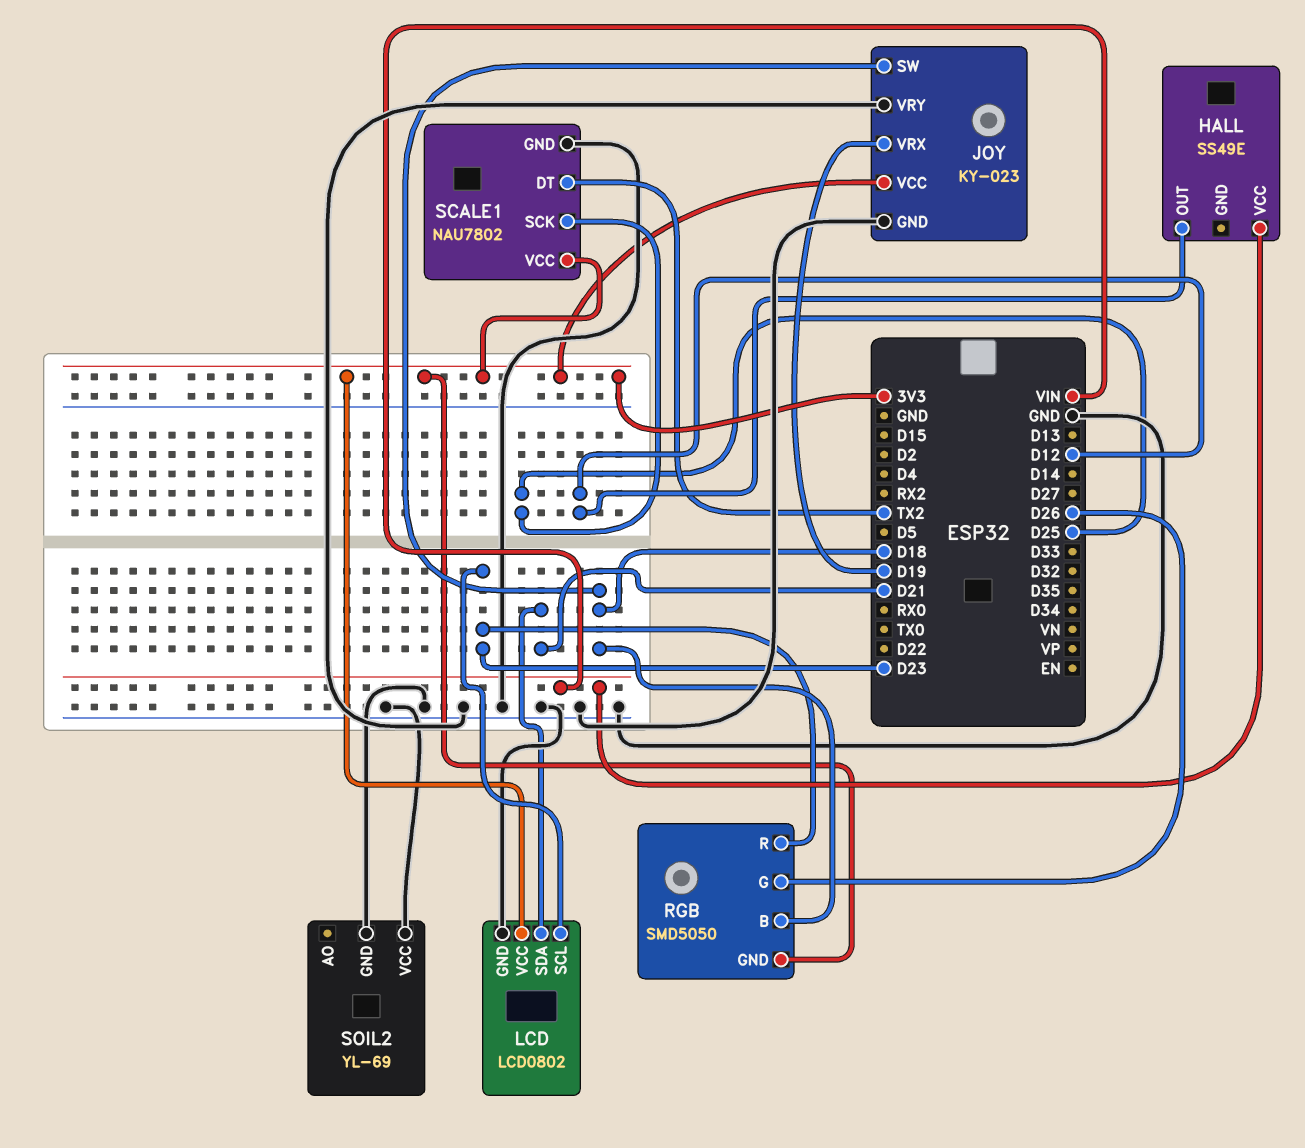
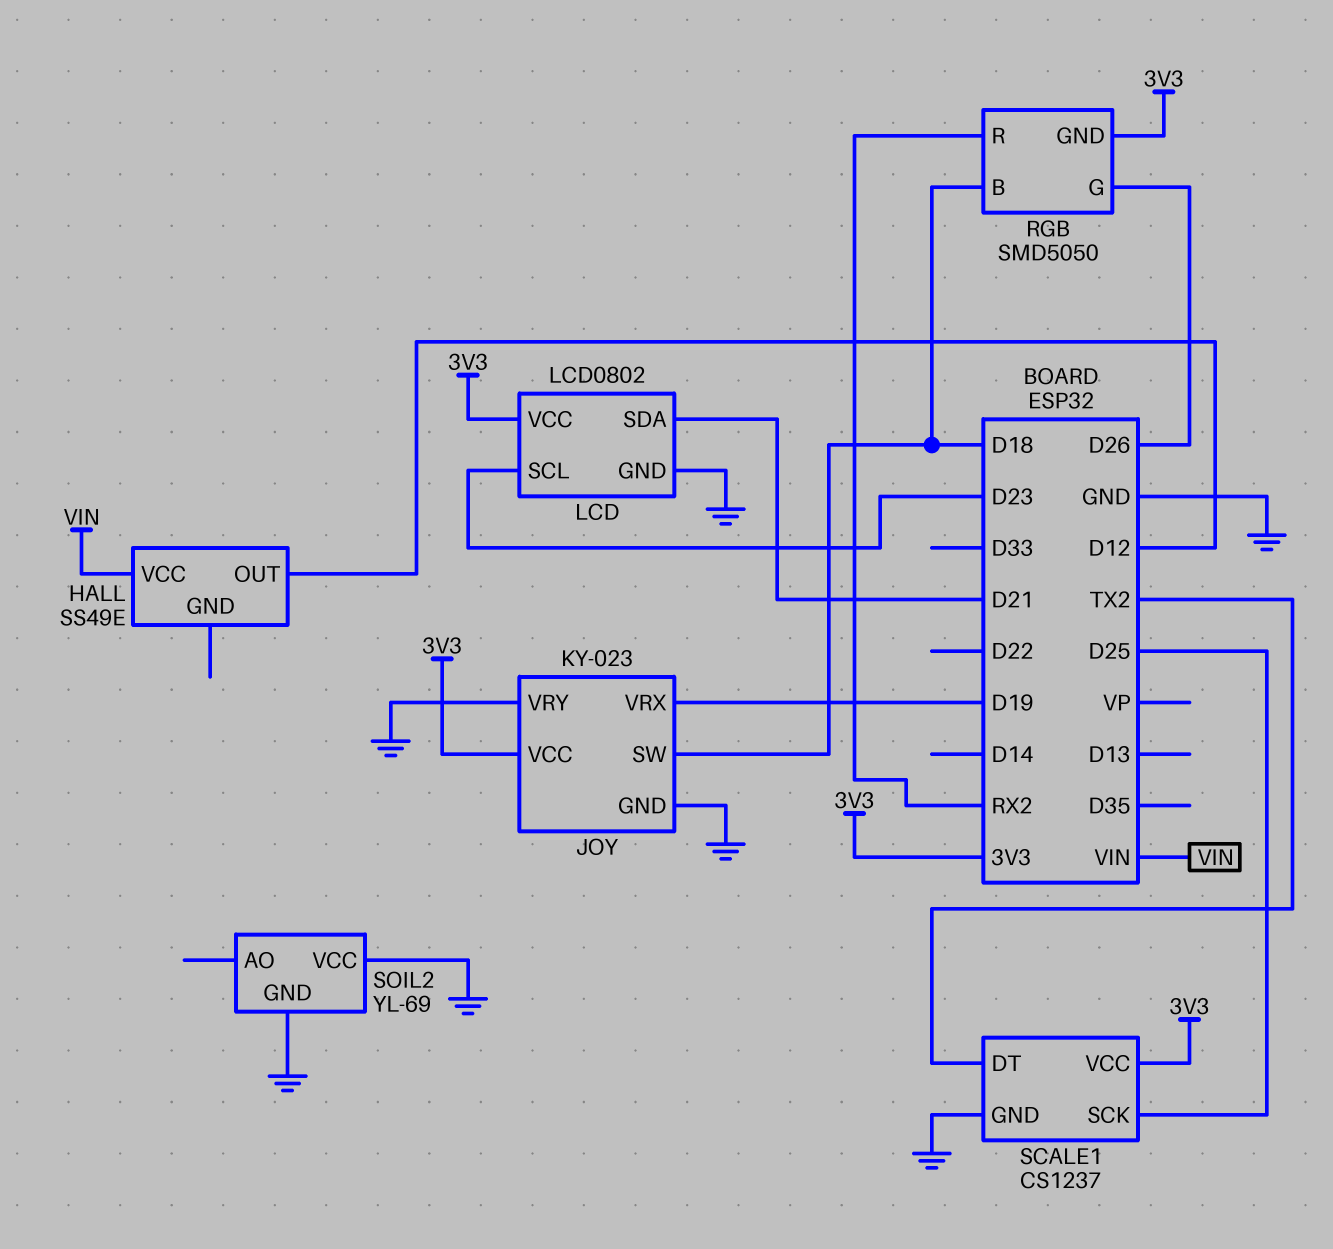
RGB pin R: D23 -> RX2
SCALE1: NAU7802 -> CS1237

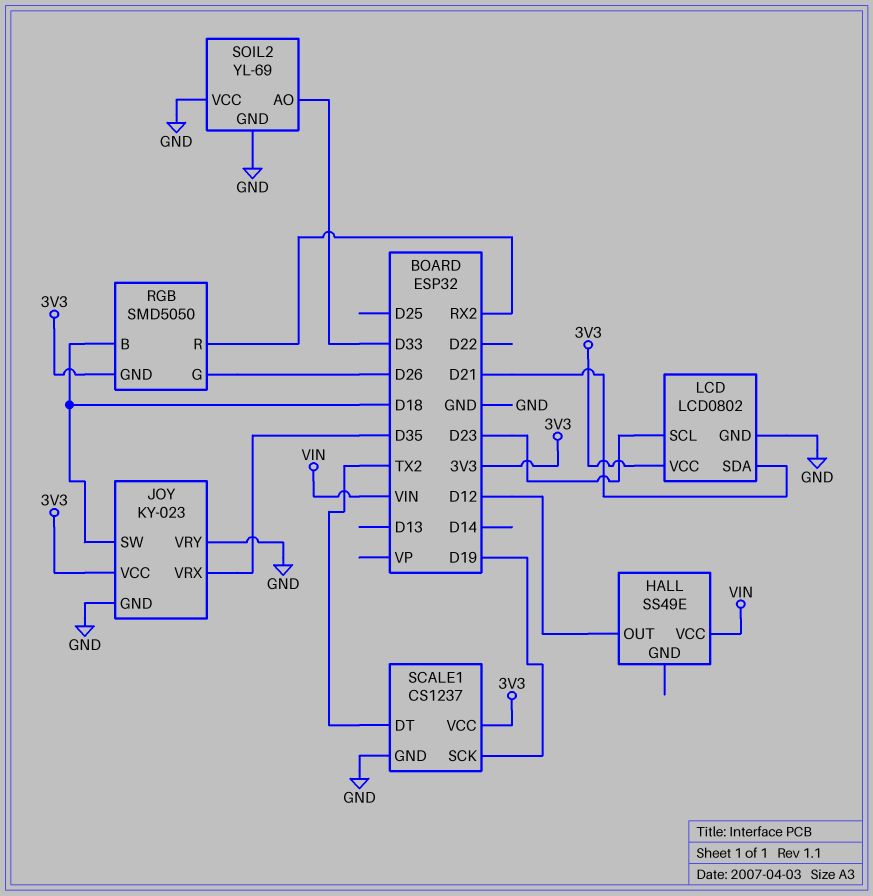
JOY pin VRX: D19 -> D35
SCALE1 pin SCK: D25 -> D19
SOIL2 pin AO: none -> D33

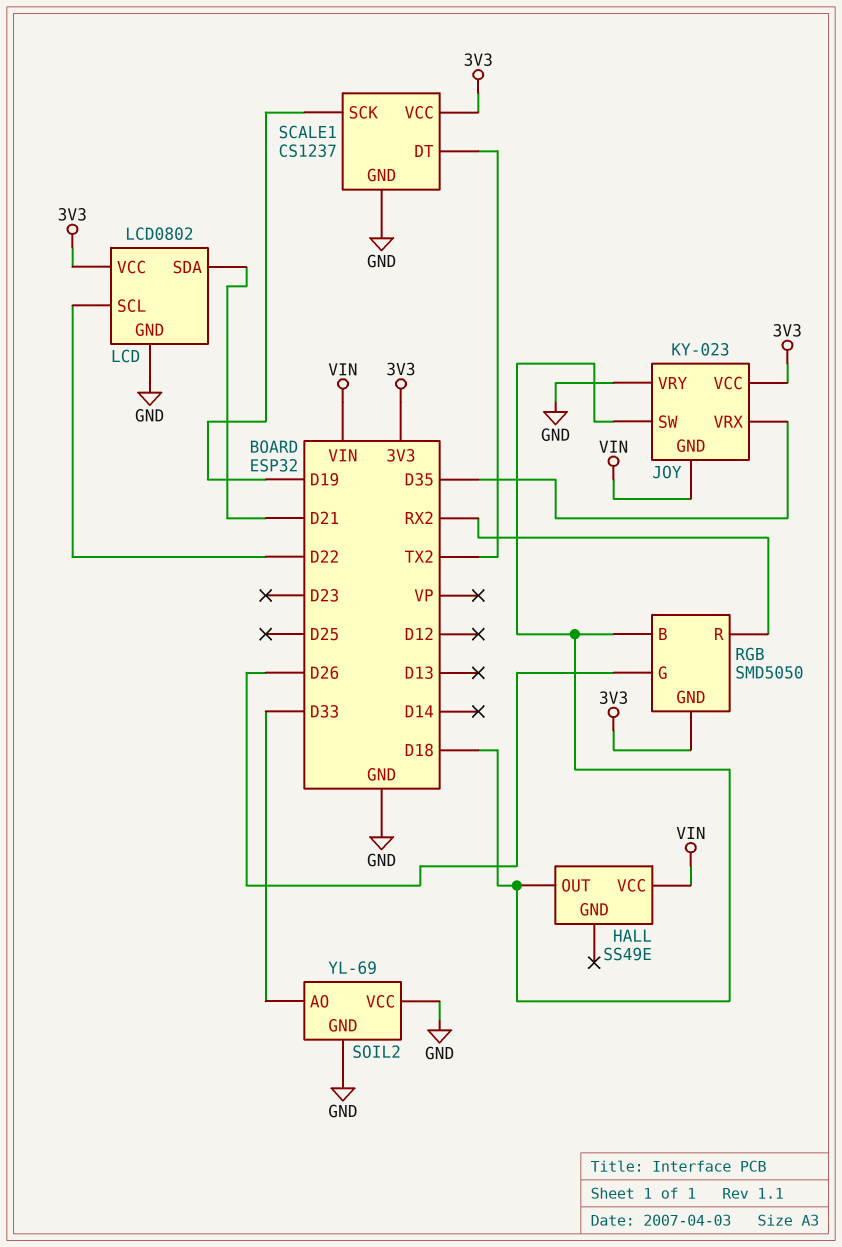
HALL pin OUT: D12 -> D18
JOY pin GND: GND -> VIN
LCD pin SCL: D23 -> D22

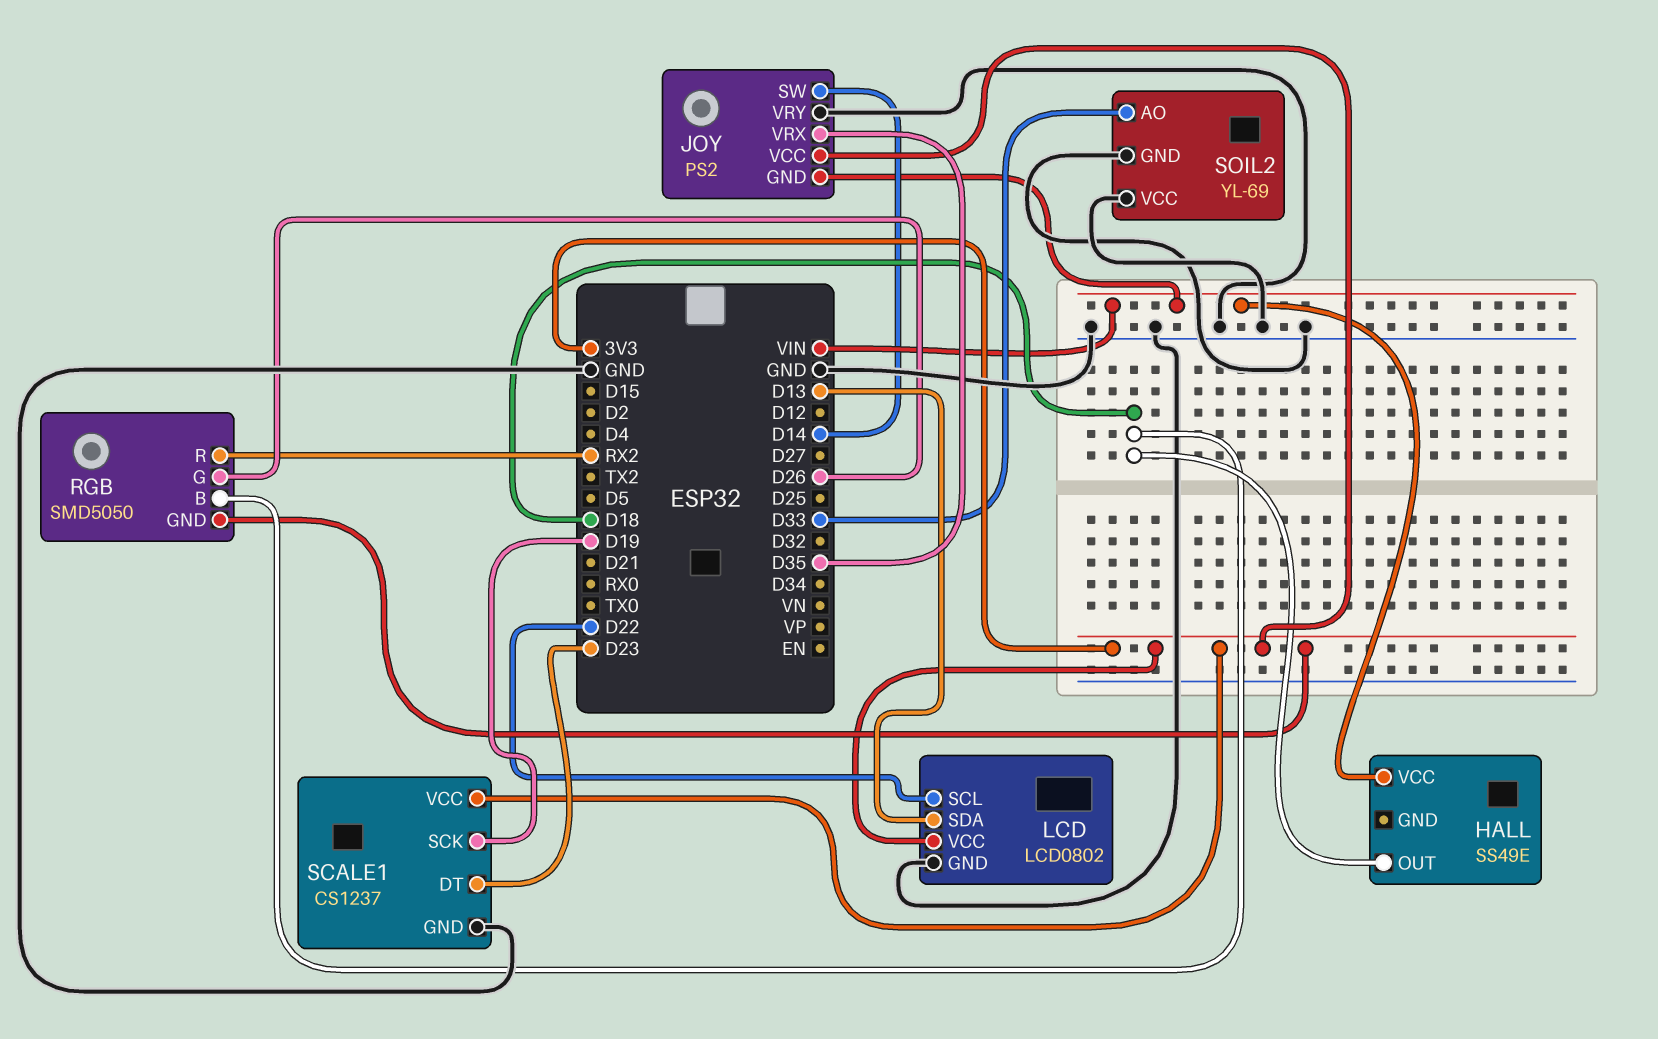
JOY: KY-023 -> PS2
JOY pin SW: D18 -> D14
LCD pin SDA: D21 -> D13
SCALE1 pin DT: TX2 -> D23

